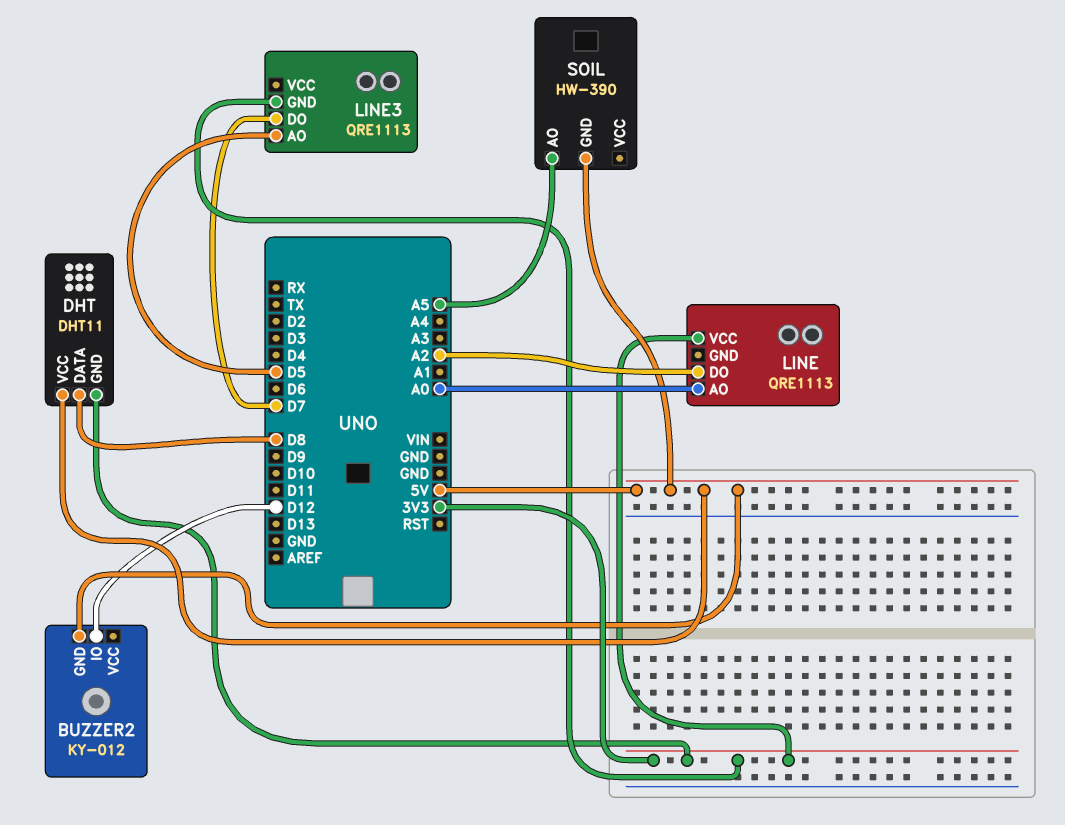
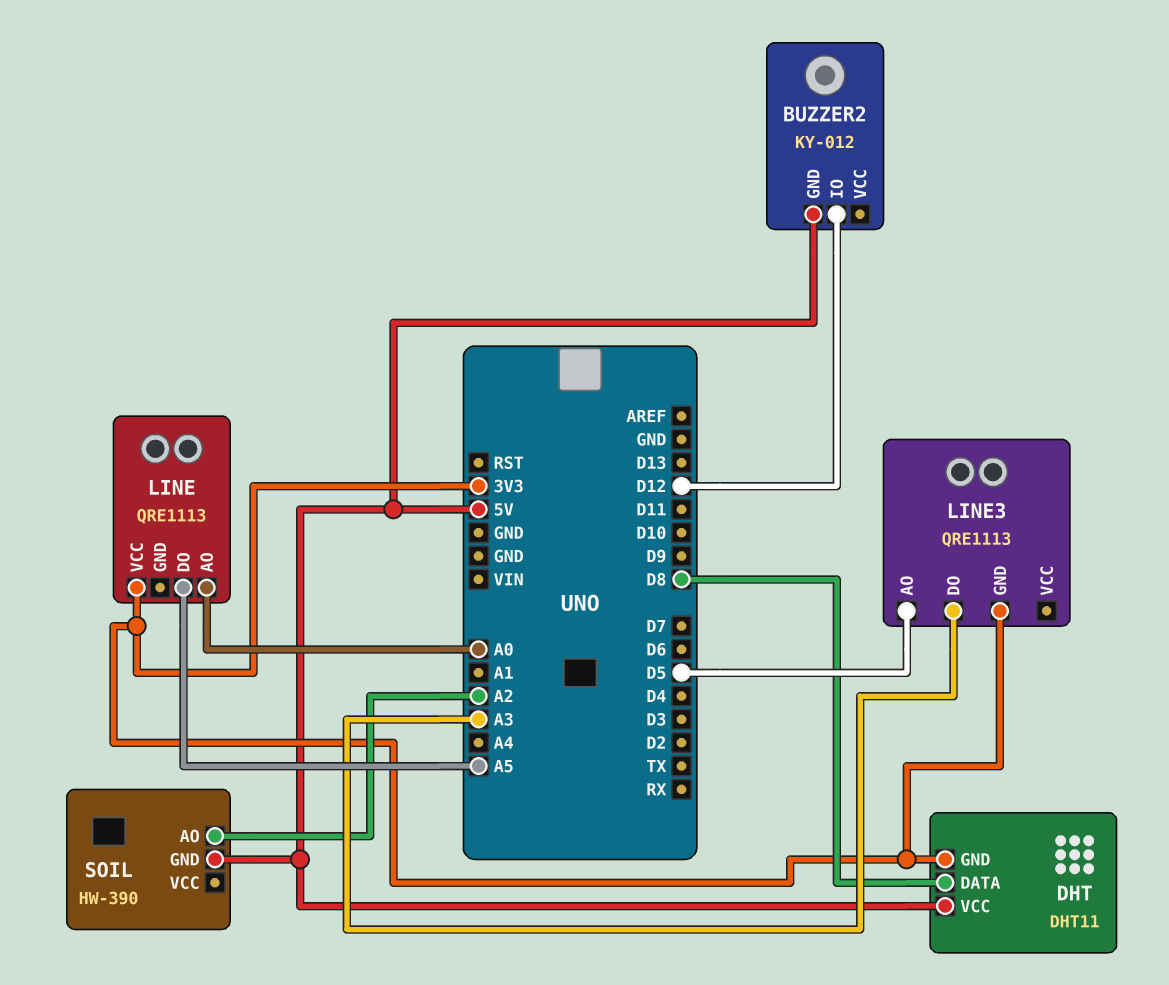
LINE pin DO: A2 -> A5
LINE3 pin DO: D7 -> A3
SOIL pin AO: A5 -> A2

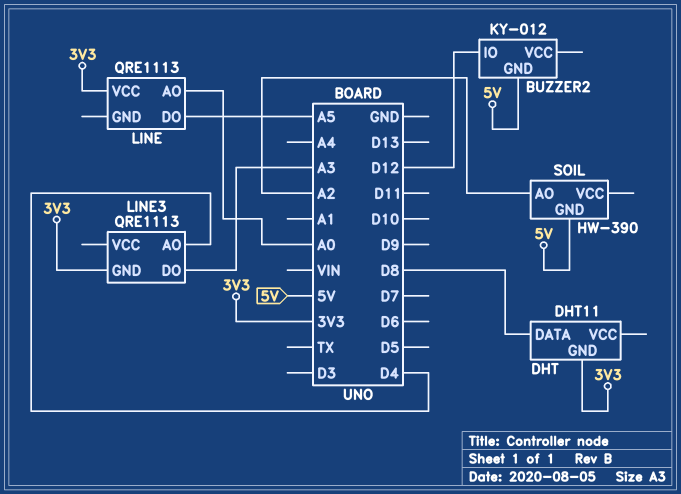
DHT pin VCC: 5V -> none
LINE3 pin AO: D5 -> D4

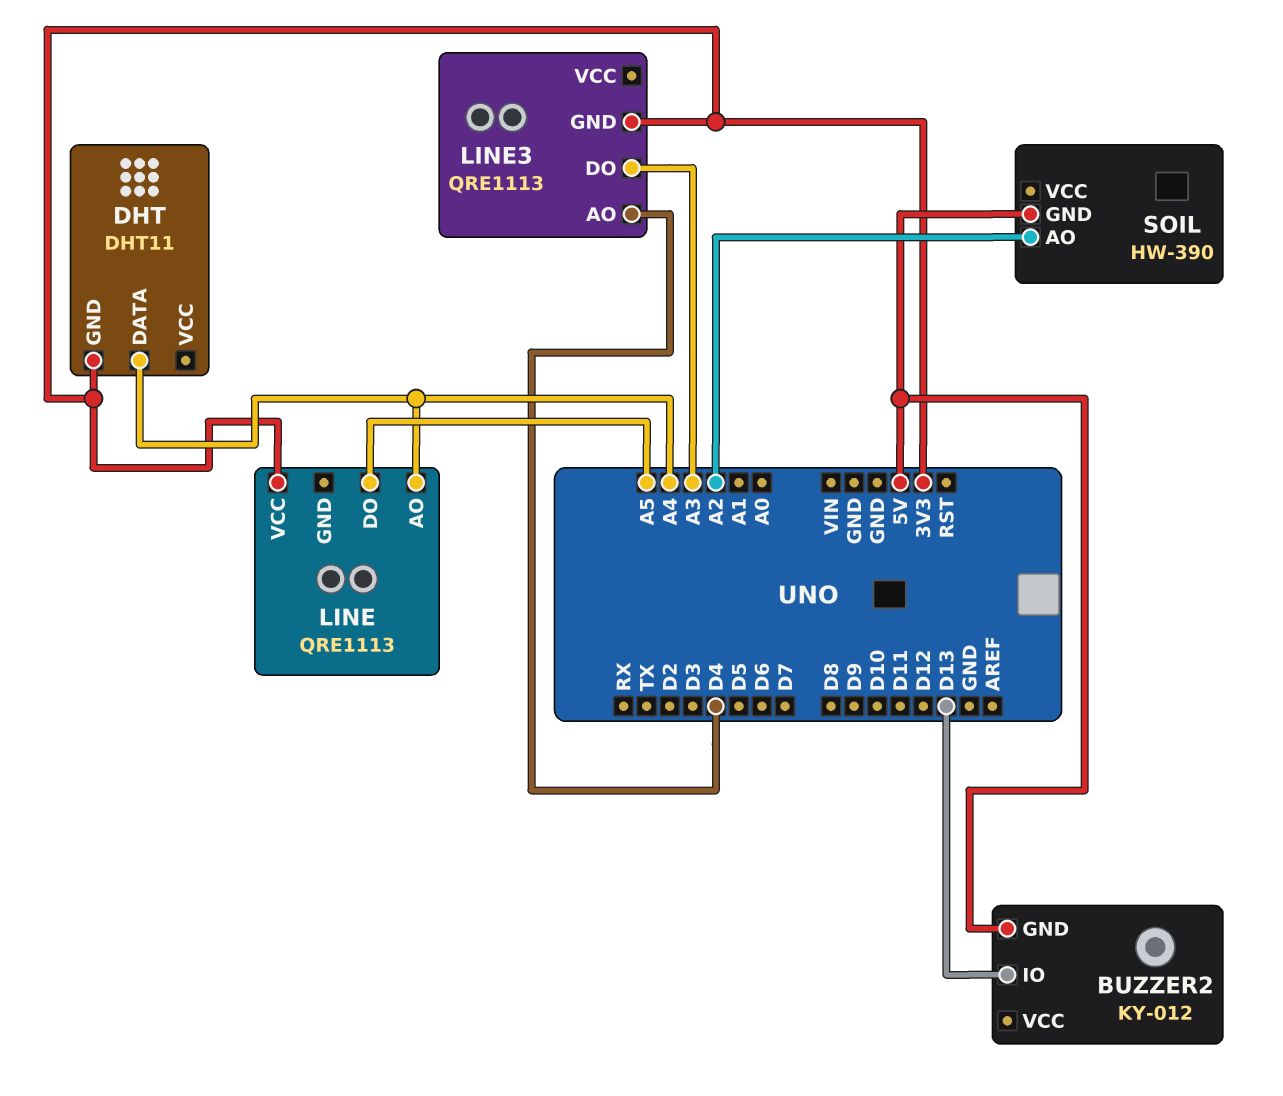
BUZZER2 pin IO: D12 -> D13
DHT pin DATA: D8 -> A4
LINE pin AO: A0 -> A4

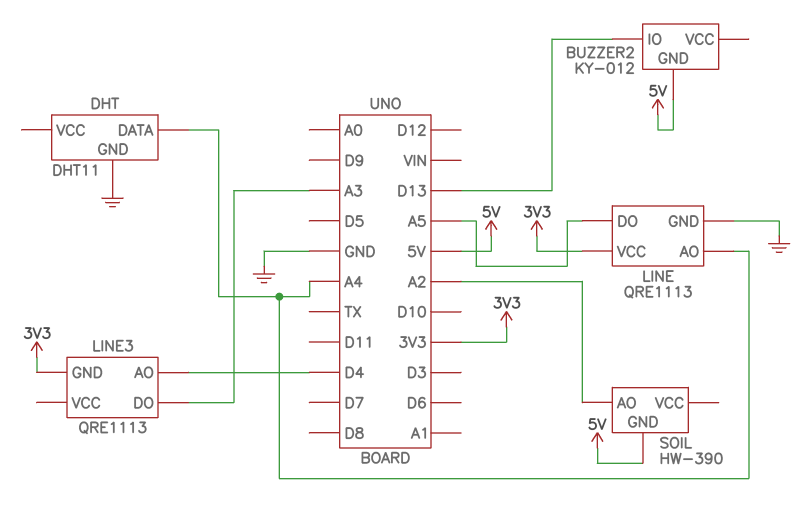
DHT pin GND: 3V3 -> GND
LINE pin GND: none -> GND

